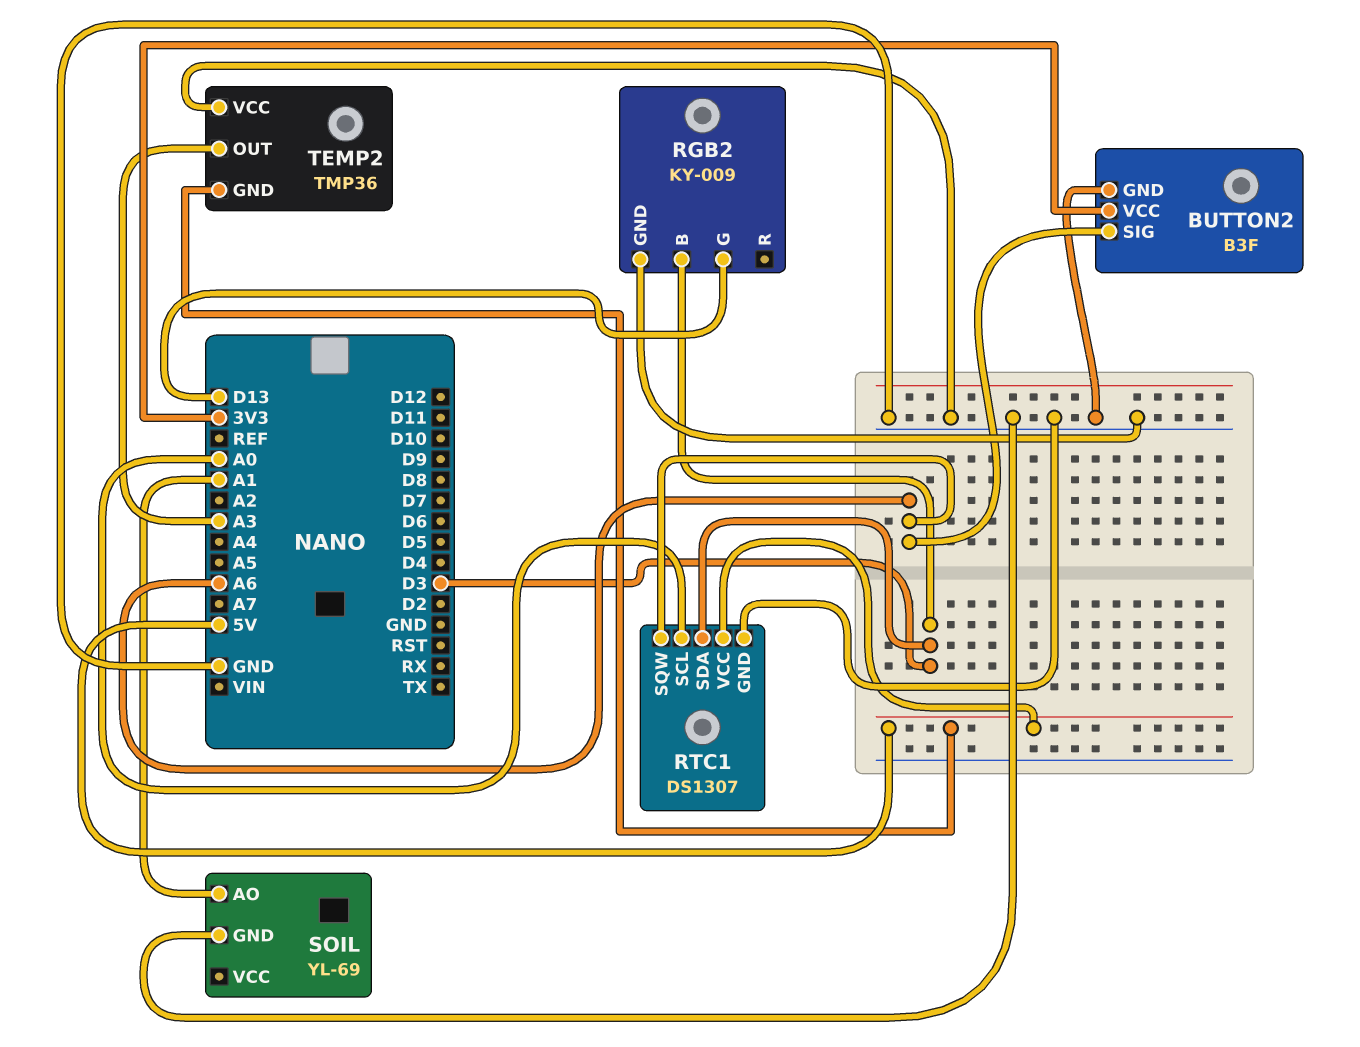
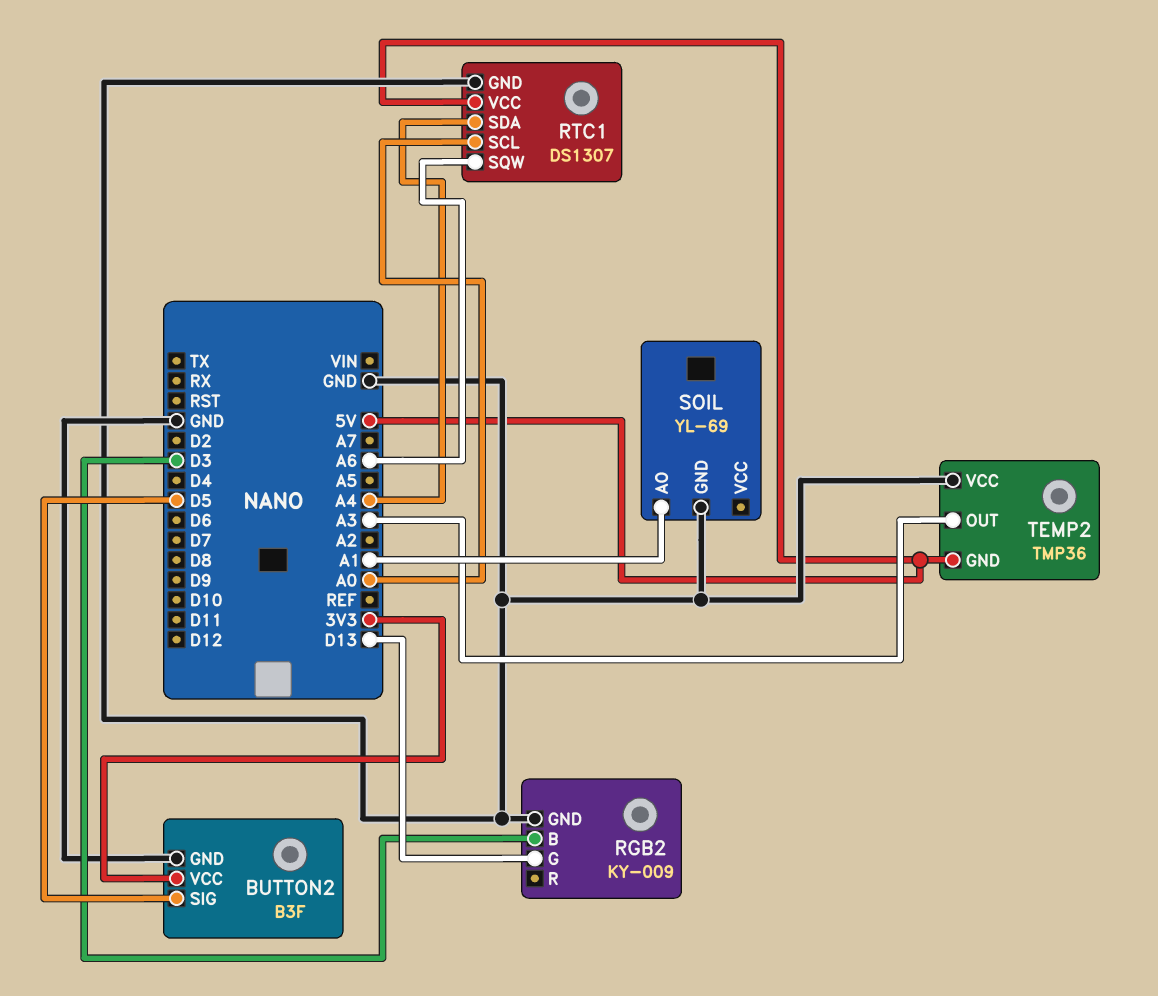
BUTTON2 pin SIG: A6 -> D5
RTC1 pin SDA: D3 -> A4

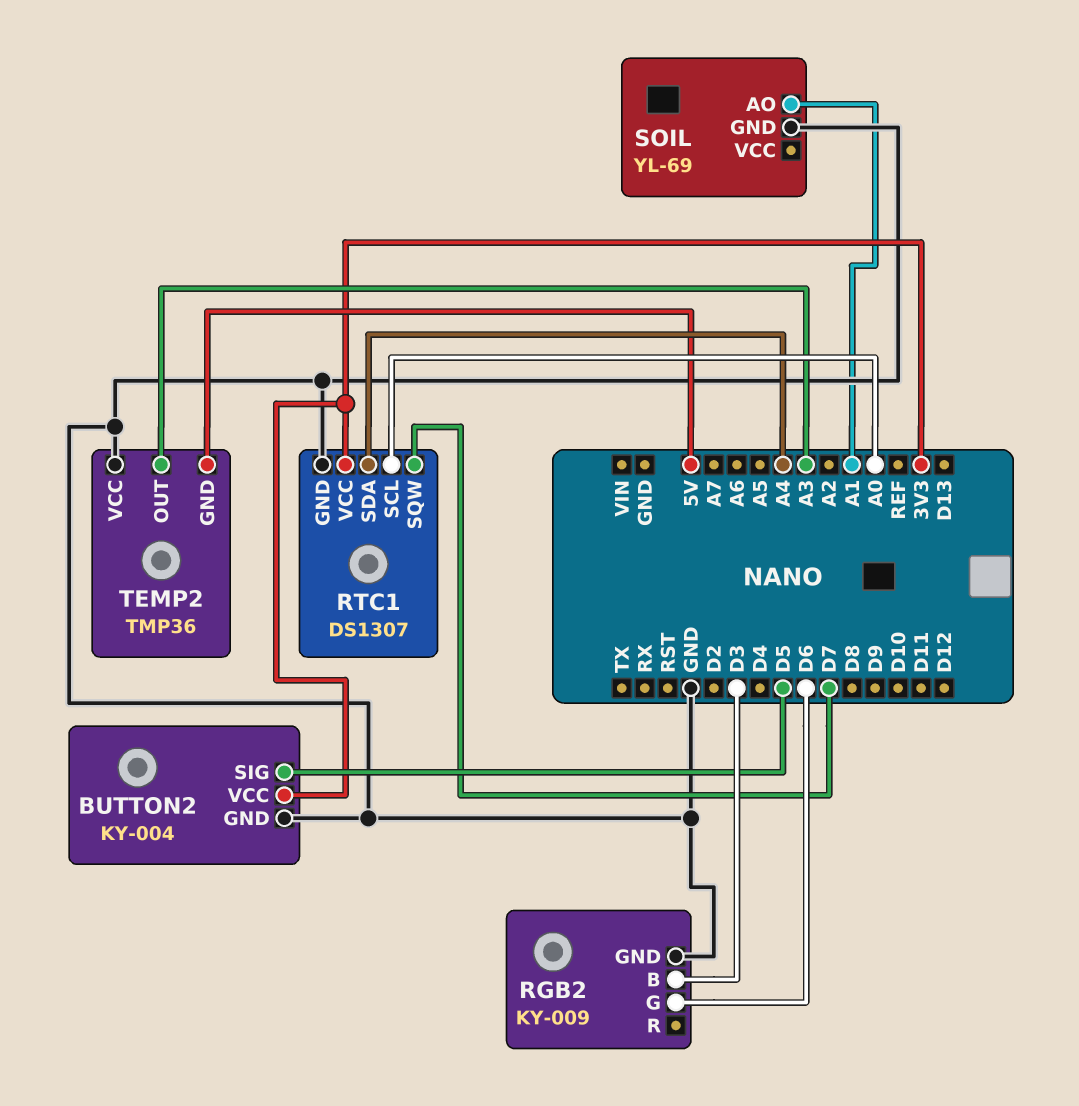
BUTTON2: B3F -> KY-004
RGB2 pin G: D13 -> D6
RTC1 pin SQW: A6 -> D7
RTC1 pin VCC: 5V -> 3V3

